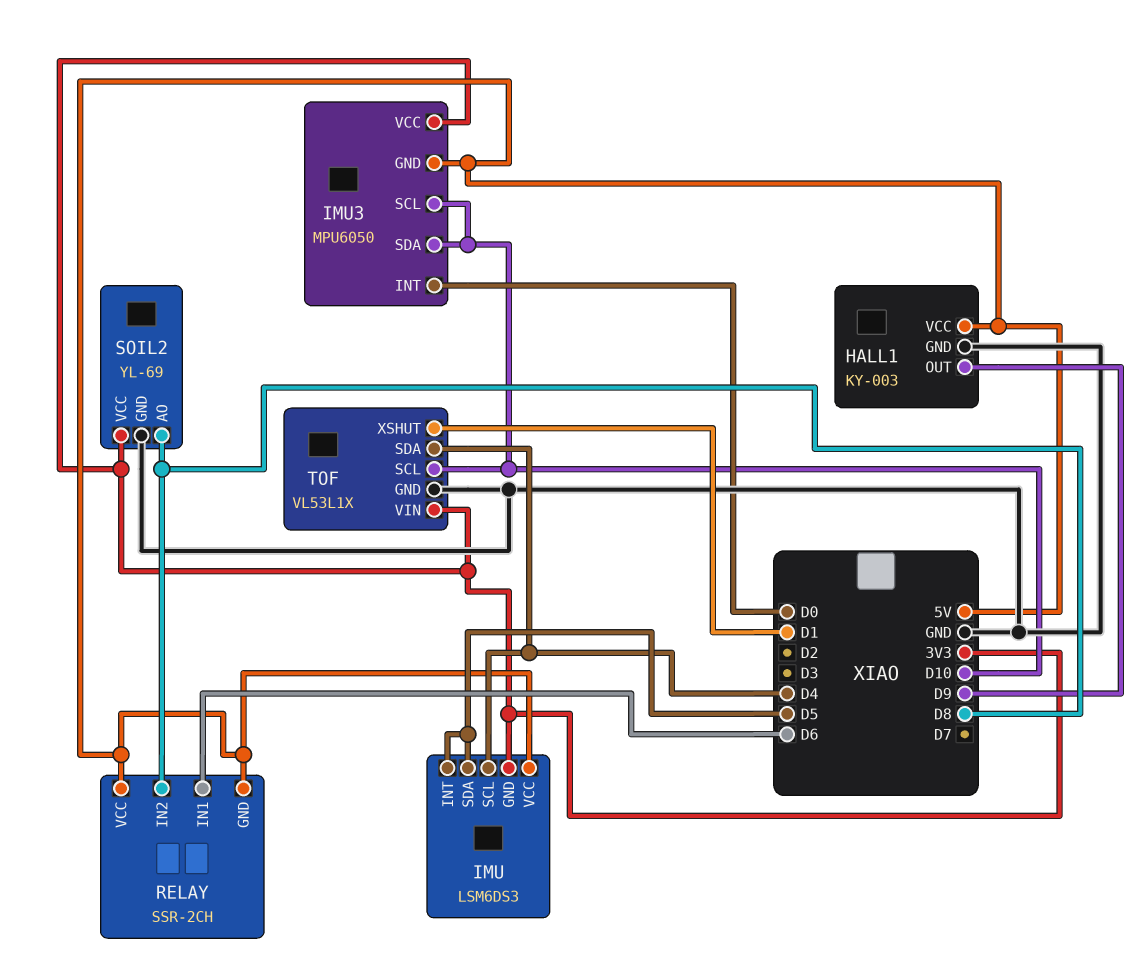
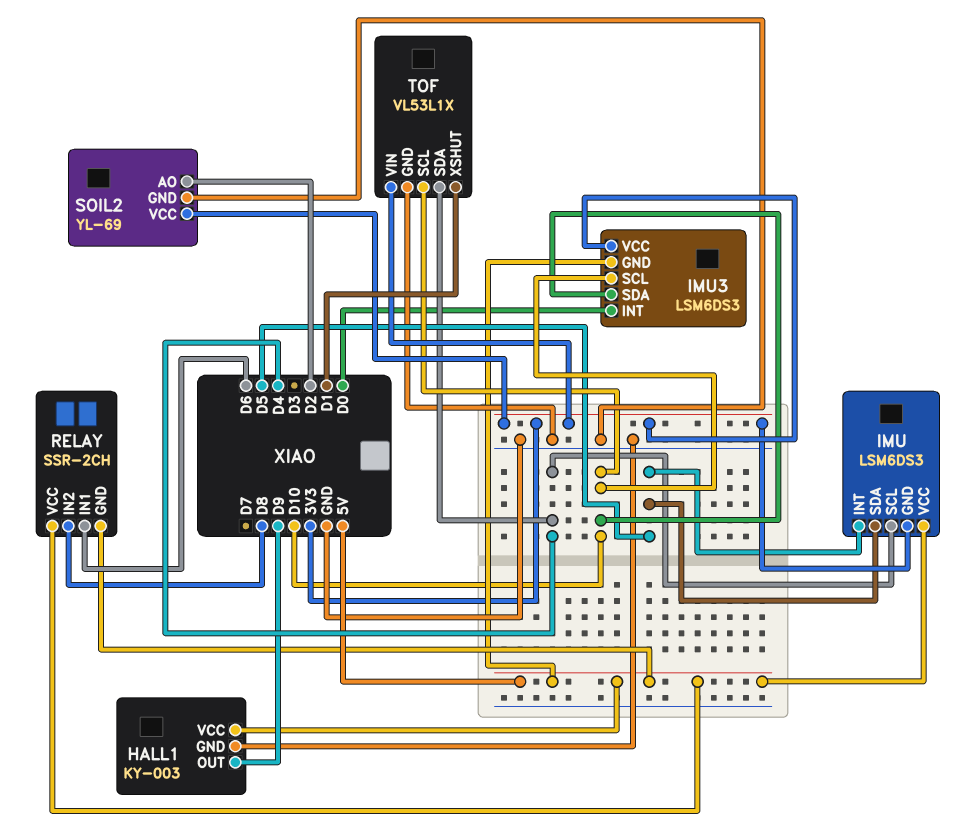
IMU3: MPU6050 -> LSM6DS3
SOIL2 pin AO: D8 -> D2

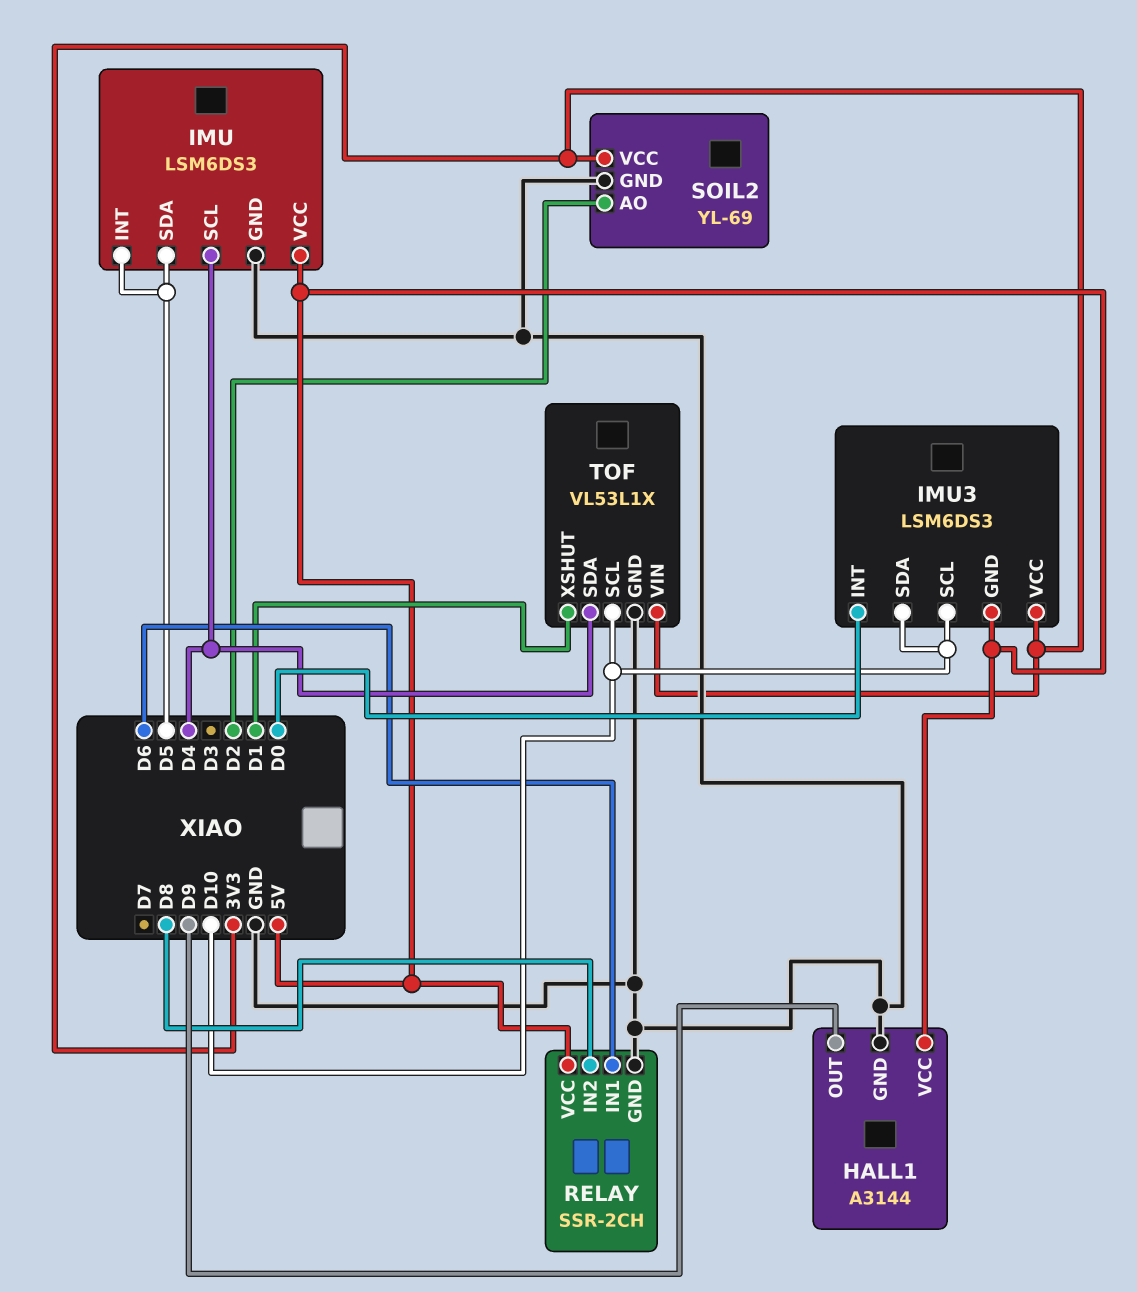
HALL1: KY-003 -> A3144
IMU pin GND: 3V3 -> GND
RELAY pin GND: 5V -> GND

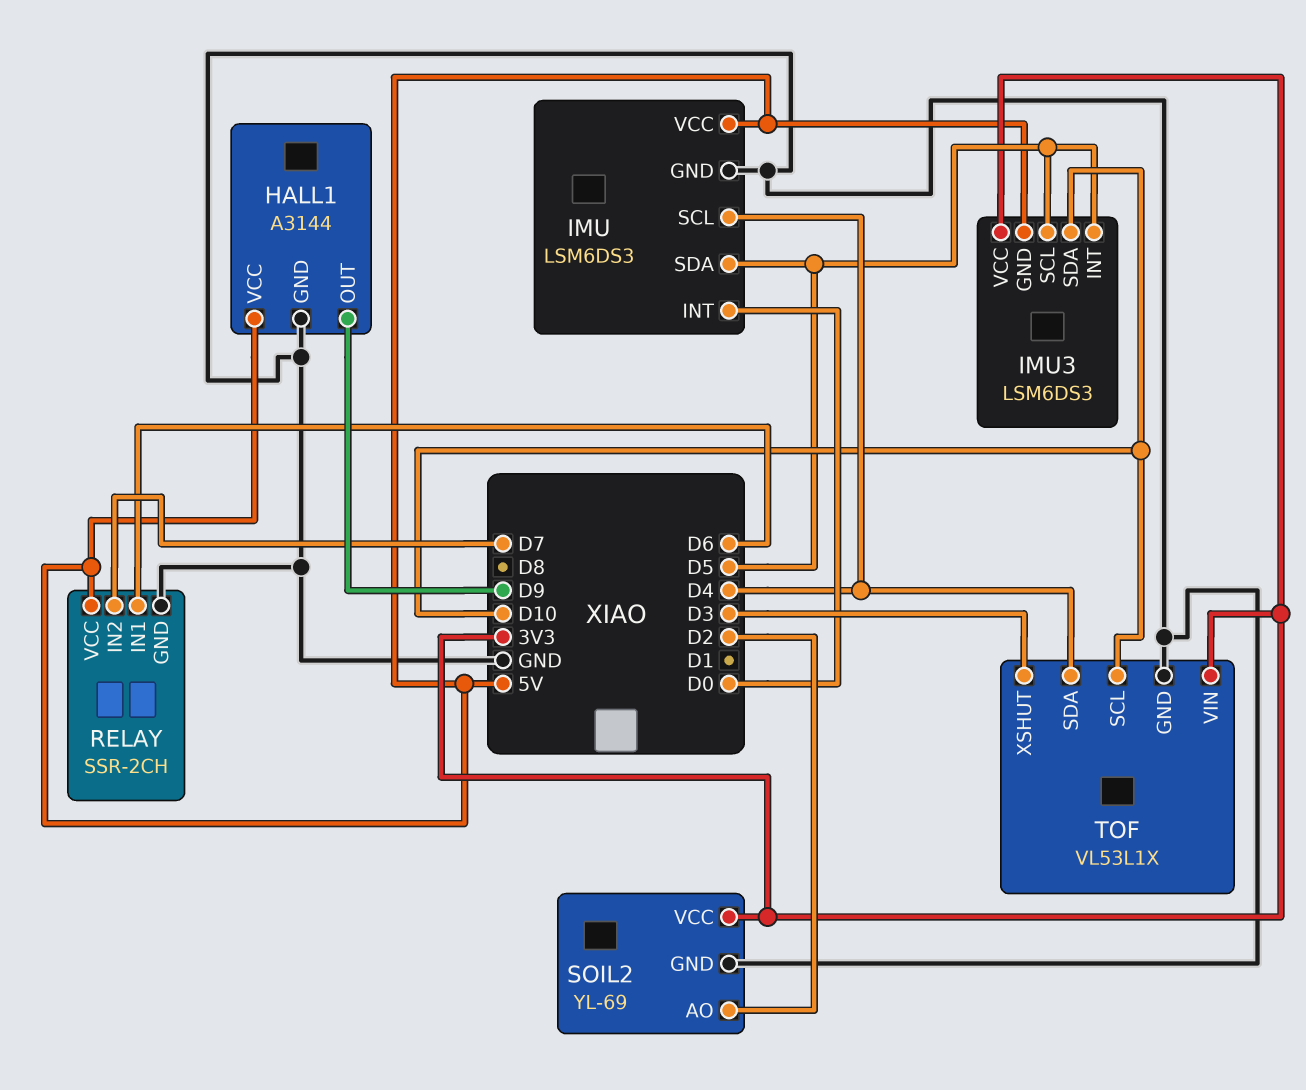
IMU pin INT: D5 -> D0
IMU3 pin INT: D0 -> D5
IMU3 pin SCL: D10 -> D5
RELAY pin IN2: D8 -> D7
TOF pin XSHUT: D1 -> D3

